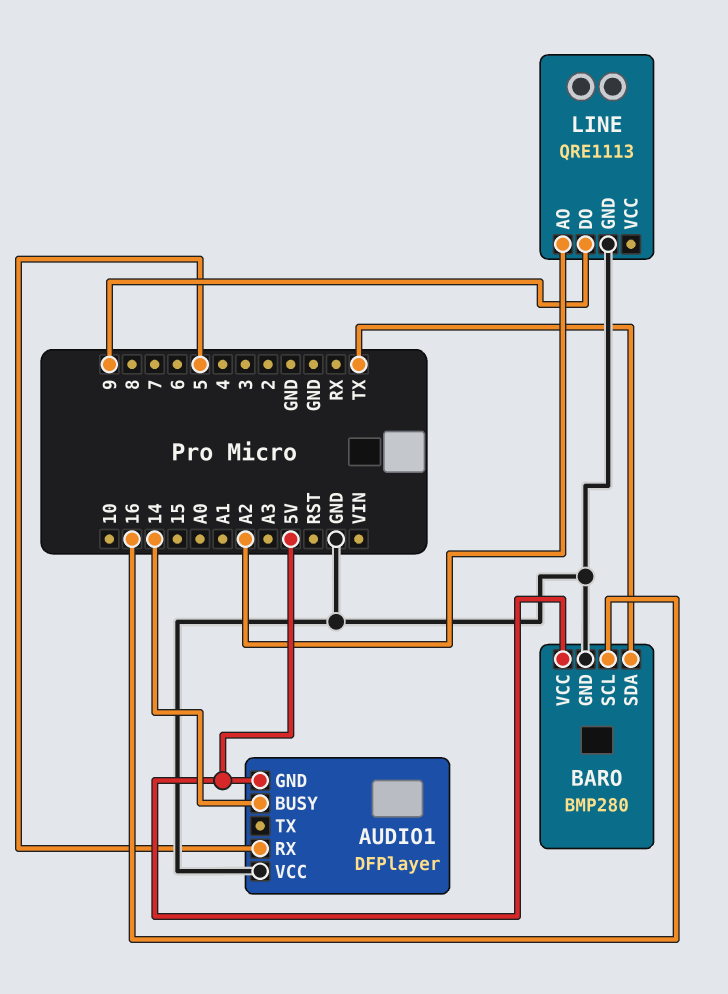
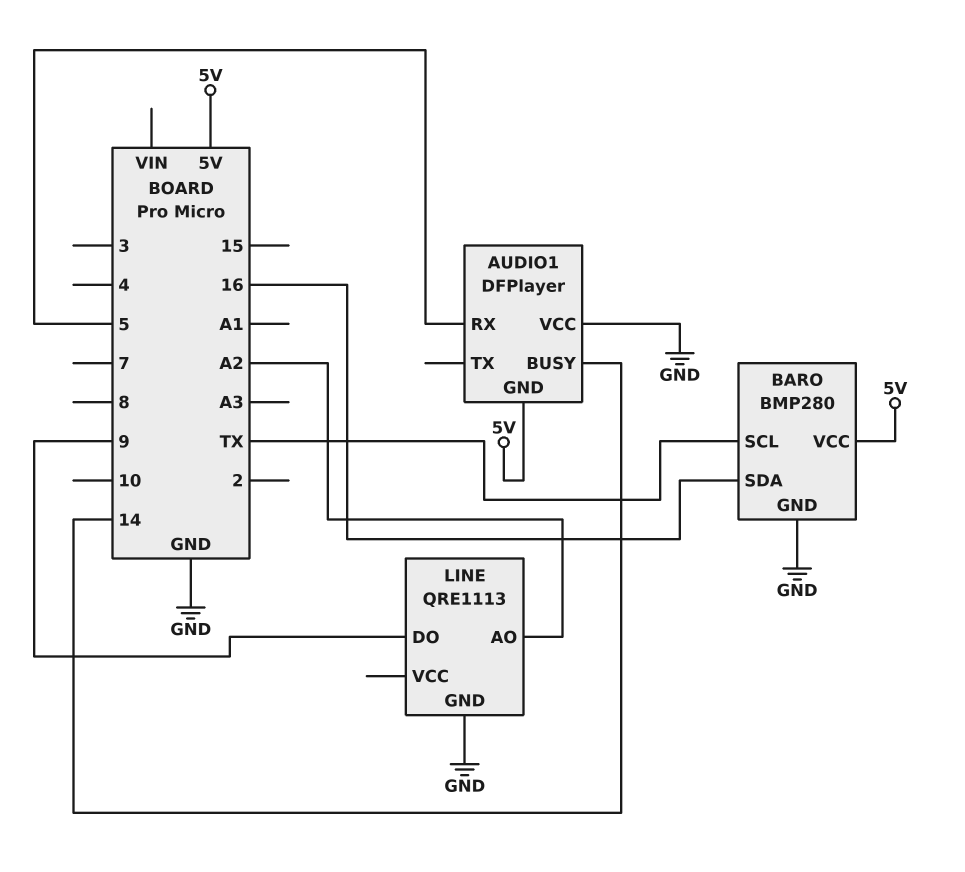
BARO pin SCL: 16 -> TX
BARO pin SDA: TX -> 16

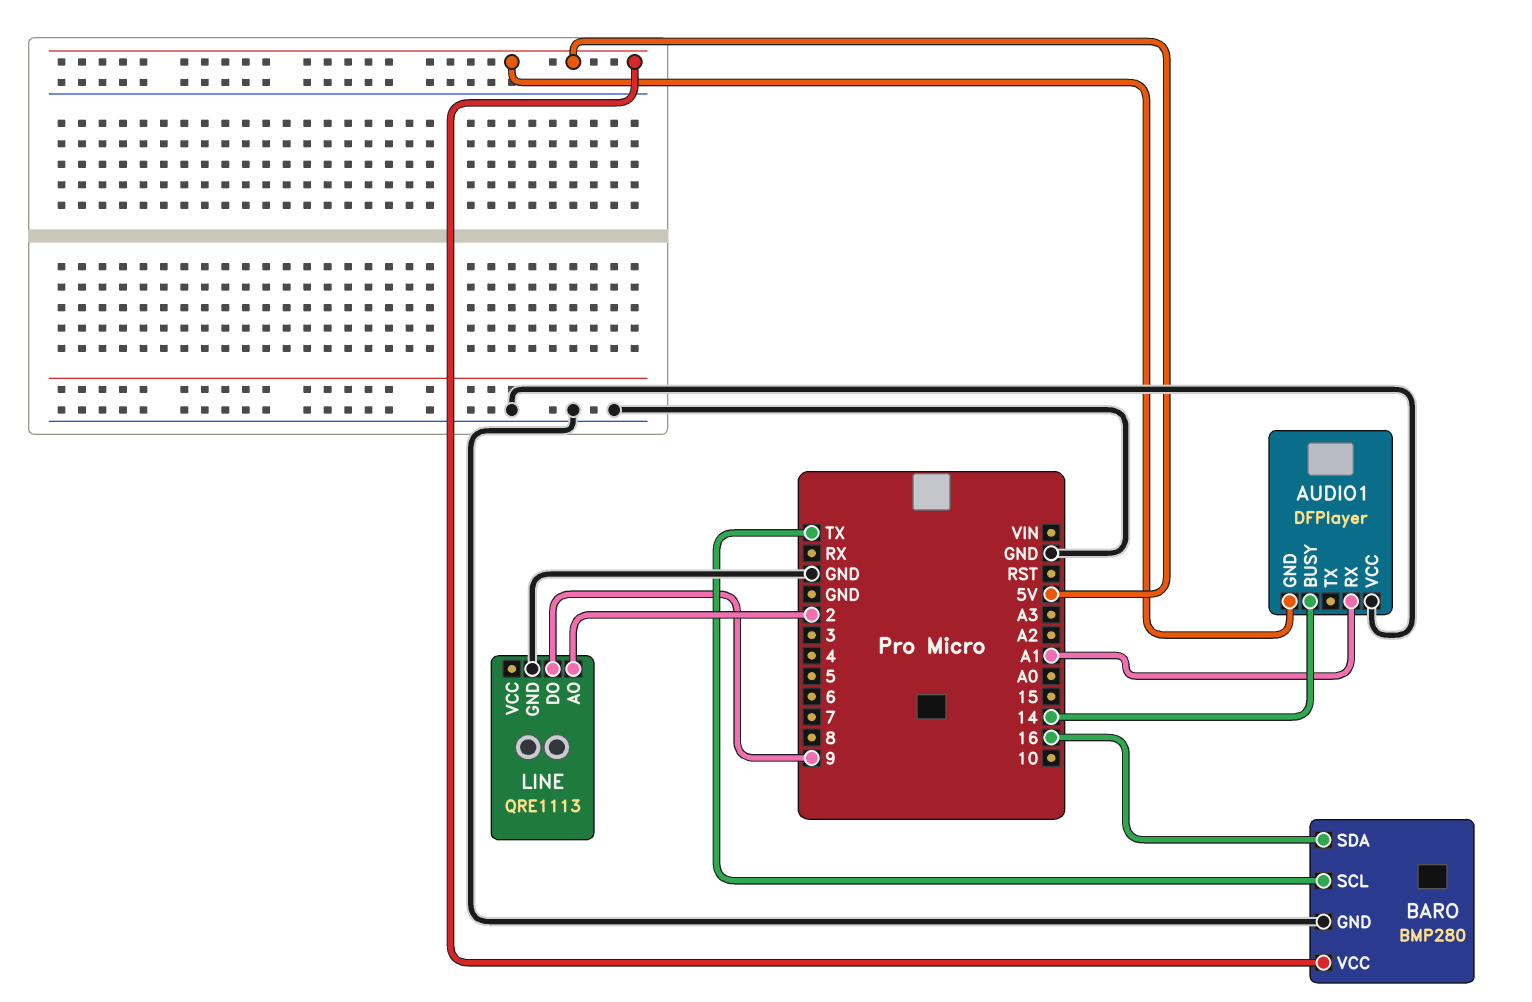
AUDIO1 pin RX: 5 -> A1
LINE pin AO: A2 -> 2

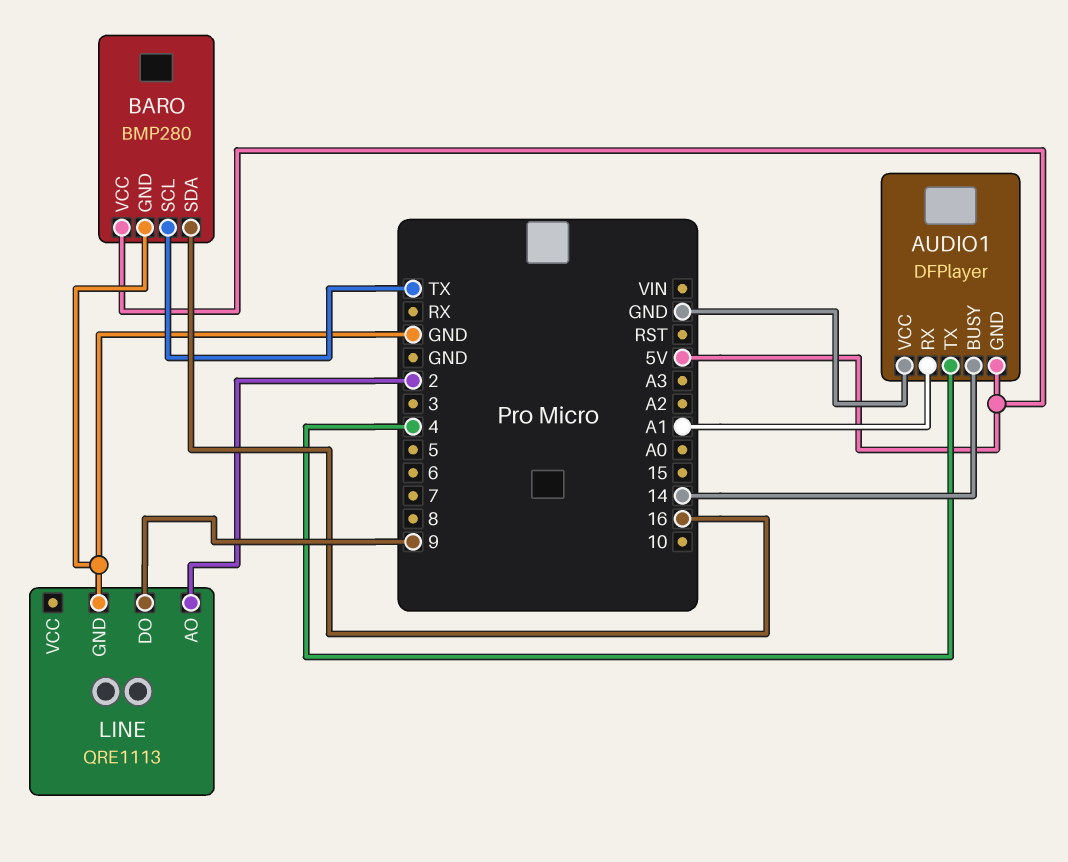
AUDIO1 pin TX: none -> 4

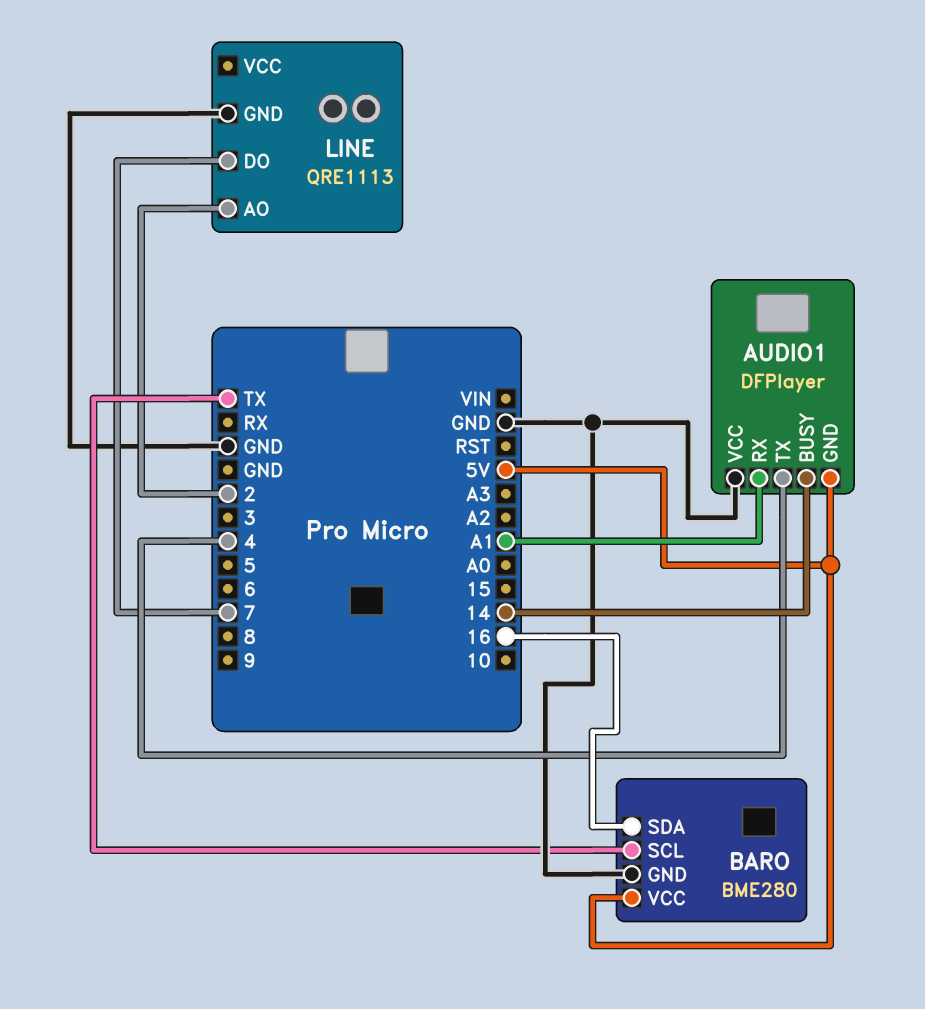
BARO: BMP280 -> BME280
LINE pin DO: 9 -> 7

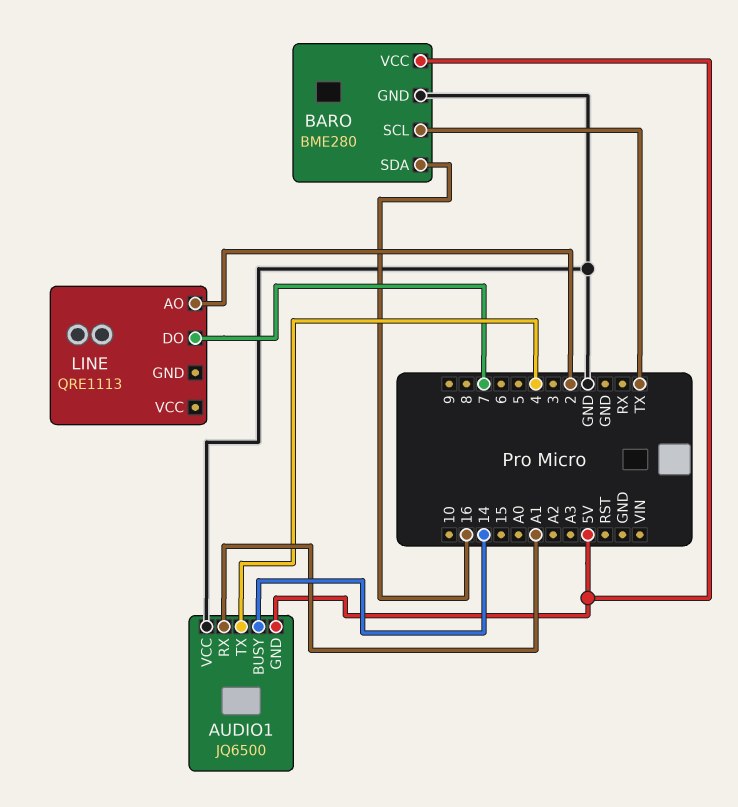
AUDIO1: DFPlayer -> JQ6500
LINE pin GND: GND -> none

